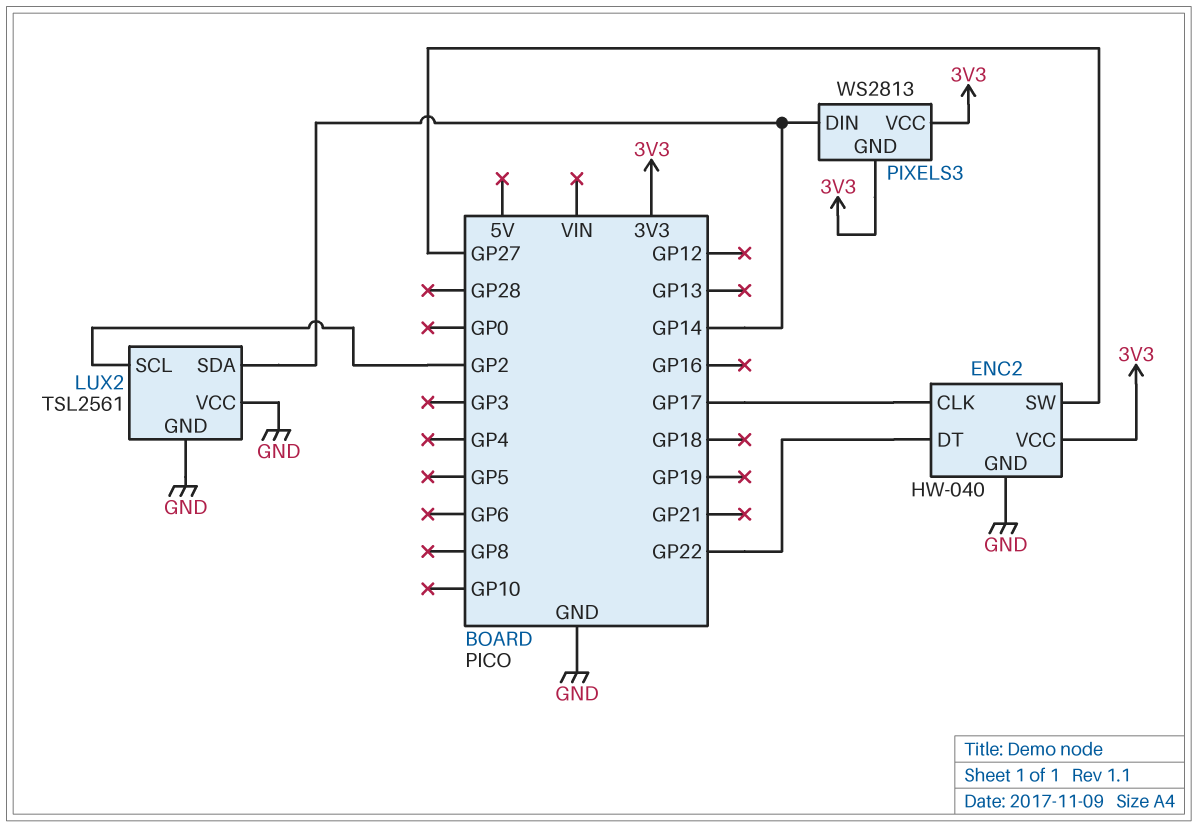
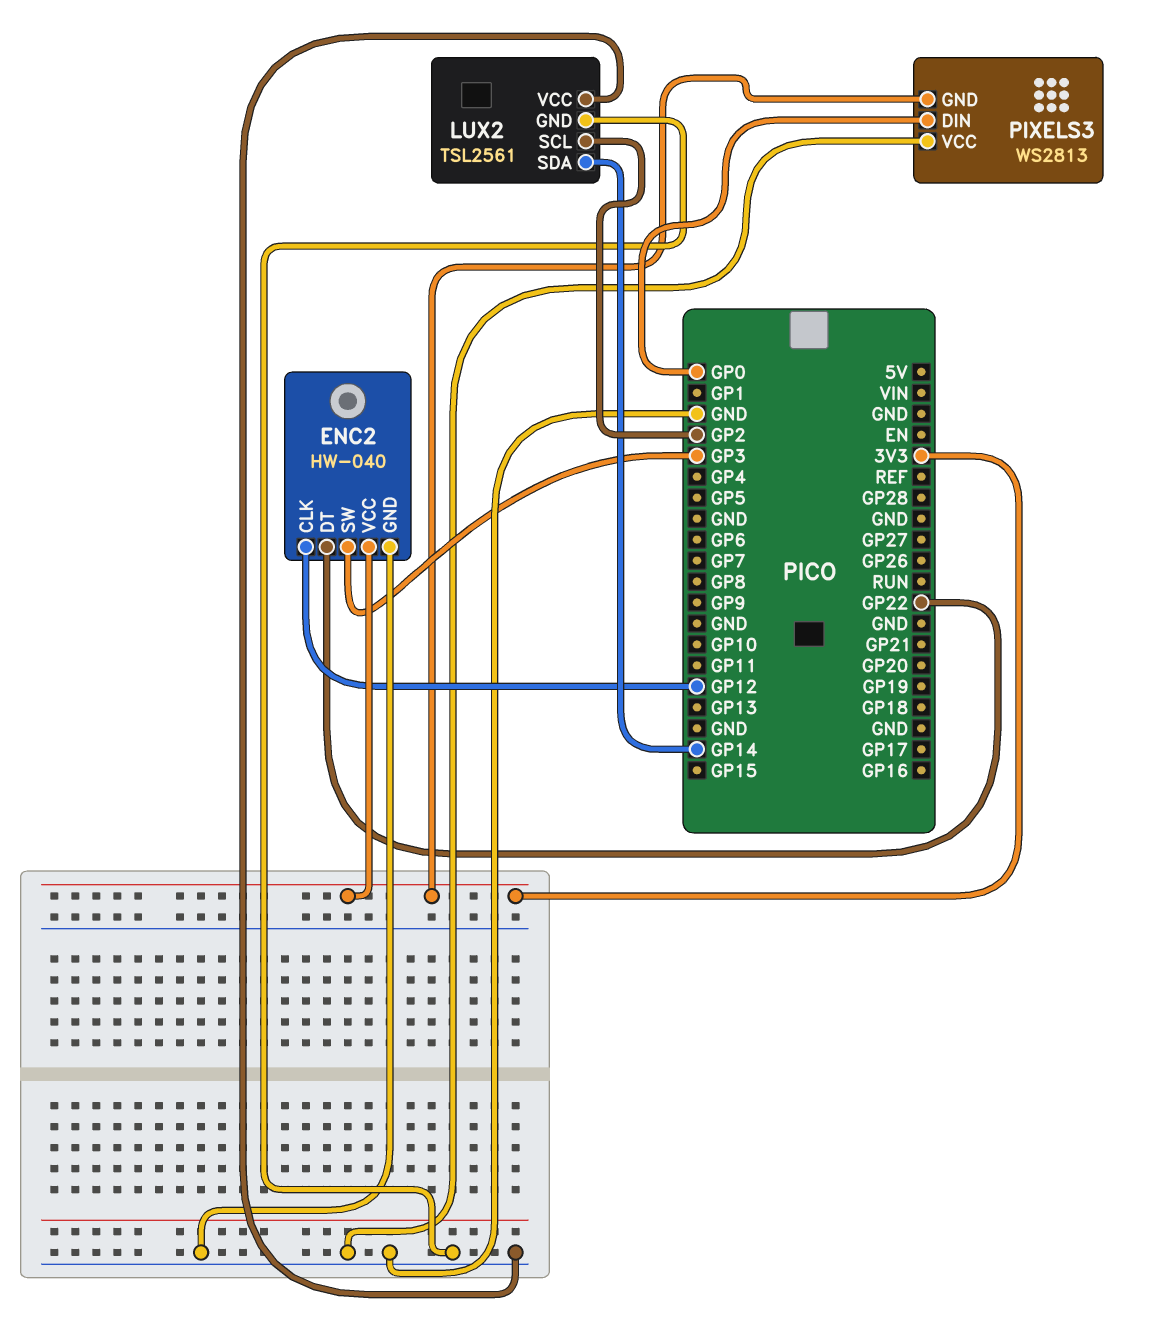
ENC2 pin CLK: GP17 -> GP12
ENC2 pin SW: GP27 -> GP3
PIXELS3 pin DIN: GP14 -> GP0
PIXELS3 pin VCC: 3V3 -> GND

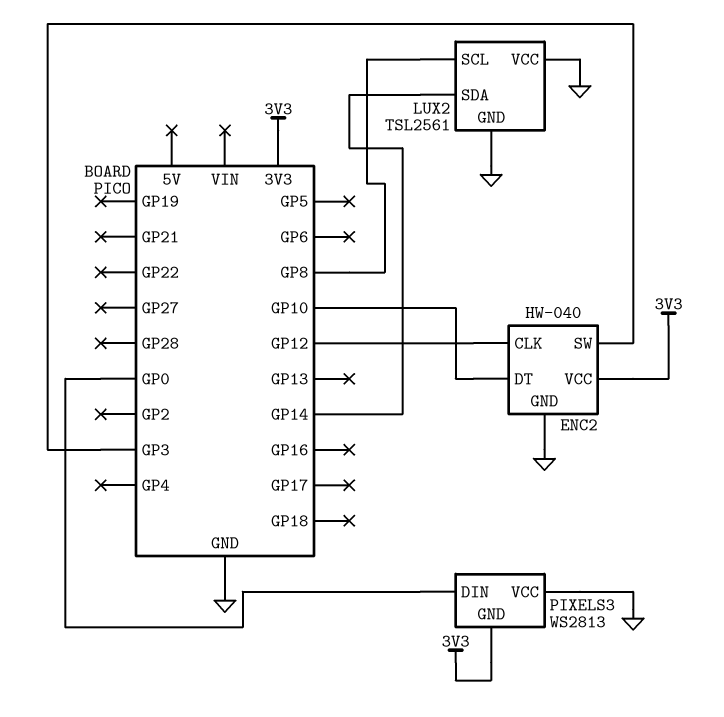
ENC2 pin DT: GP22 -> GP10
LUX2 pin SCL: GP2 -> GP8

